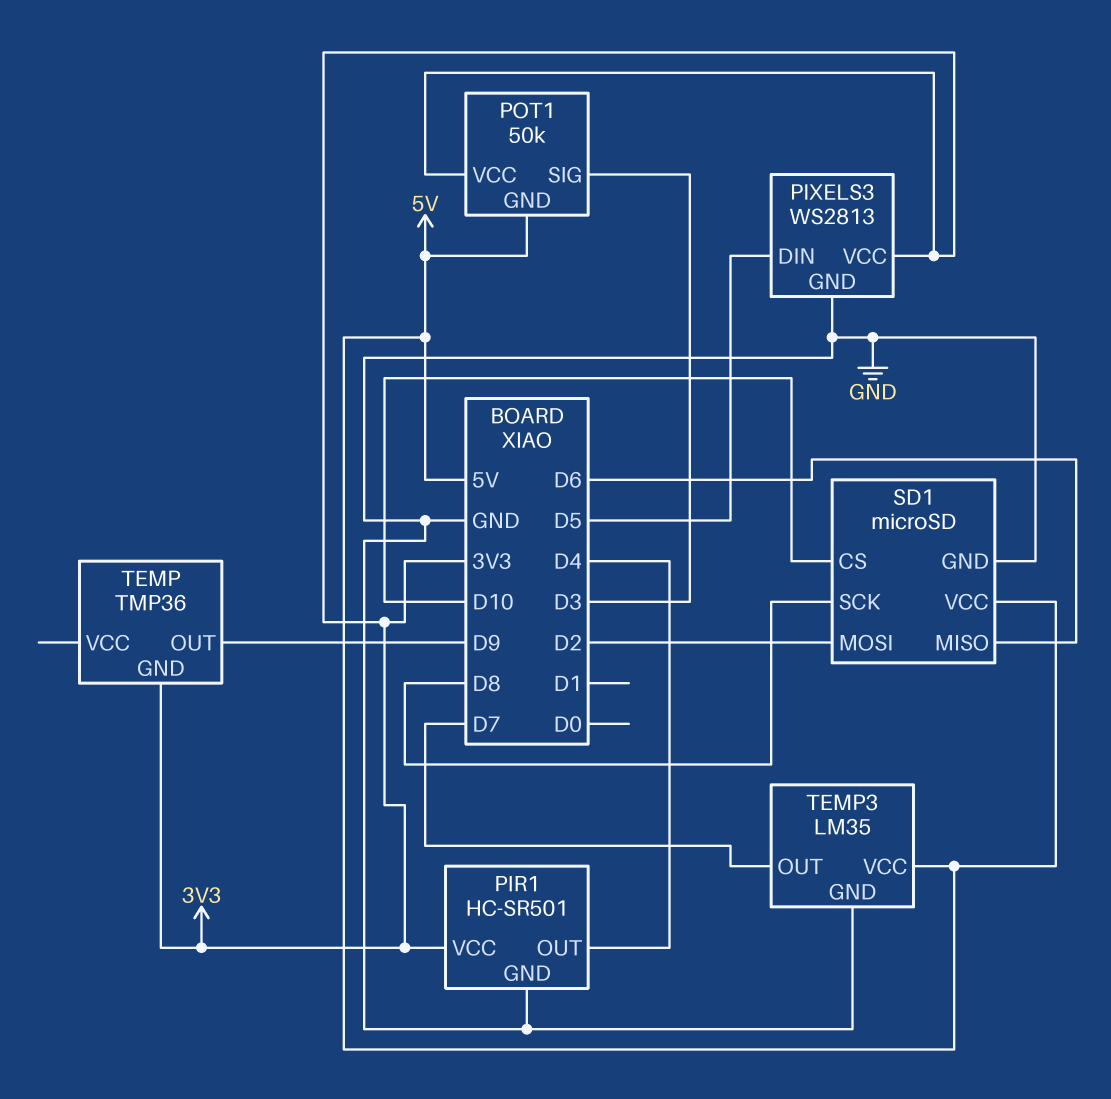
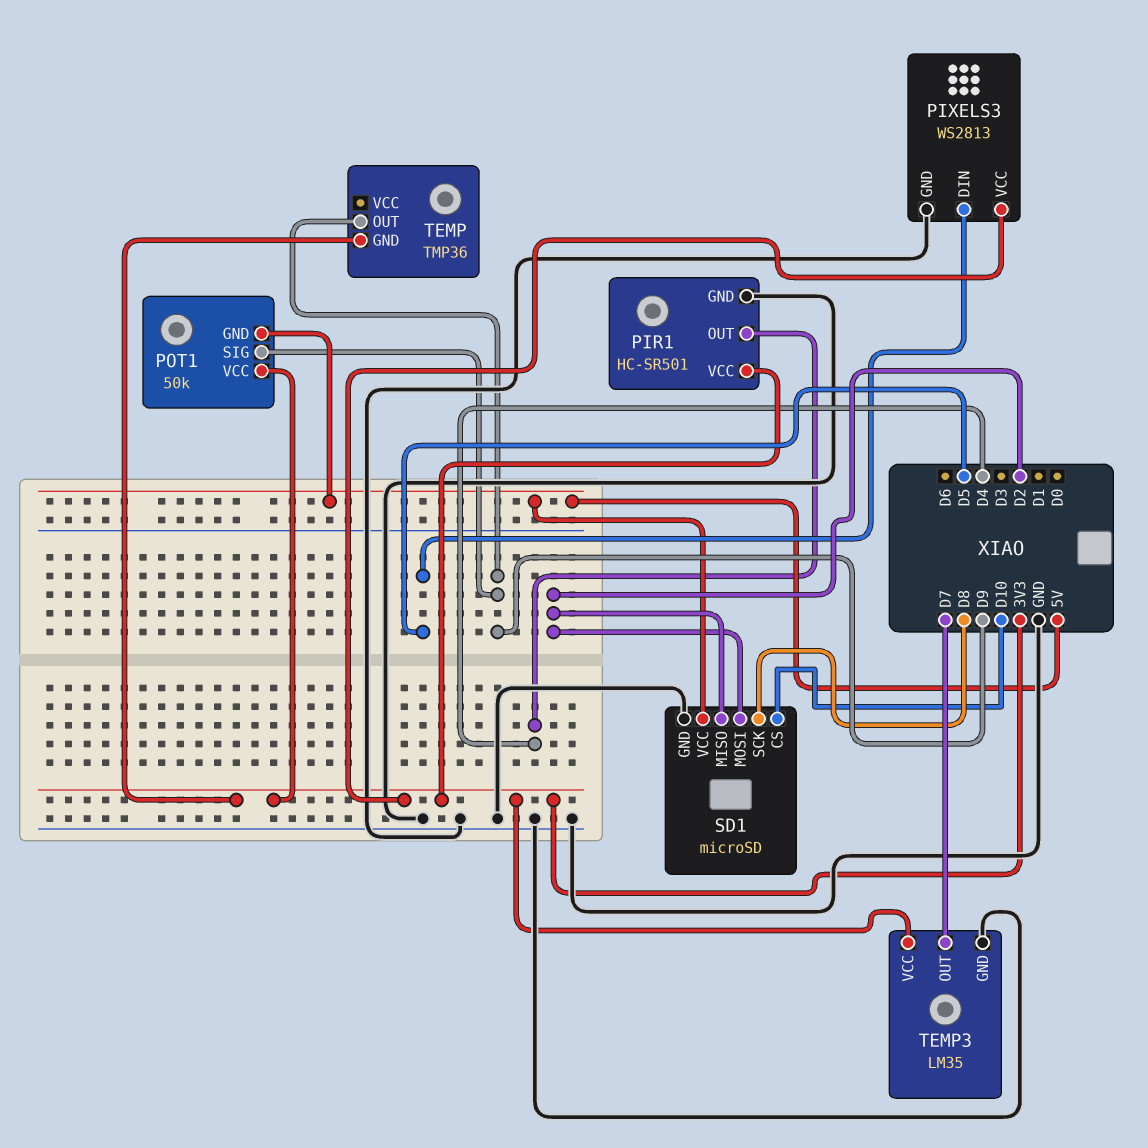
POT1 pin SIG: D3 -> D9
SD1 pin MISO: D6 -> D2
TEMP3 pin VCC: 5V -> 3V3

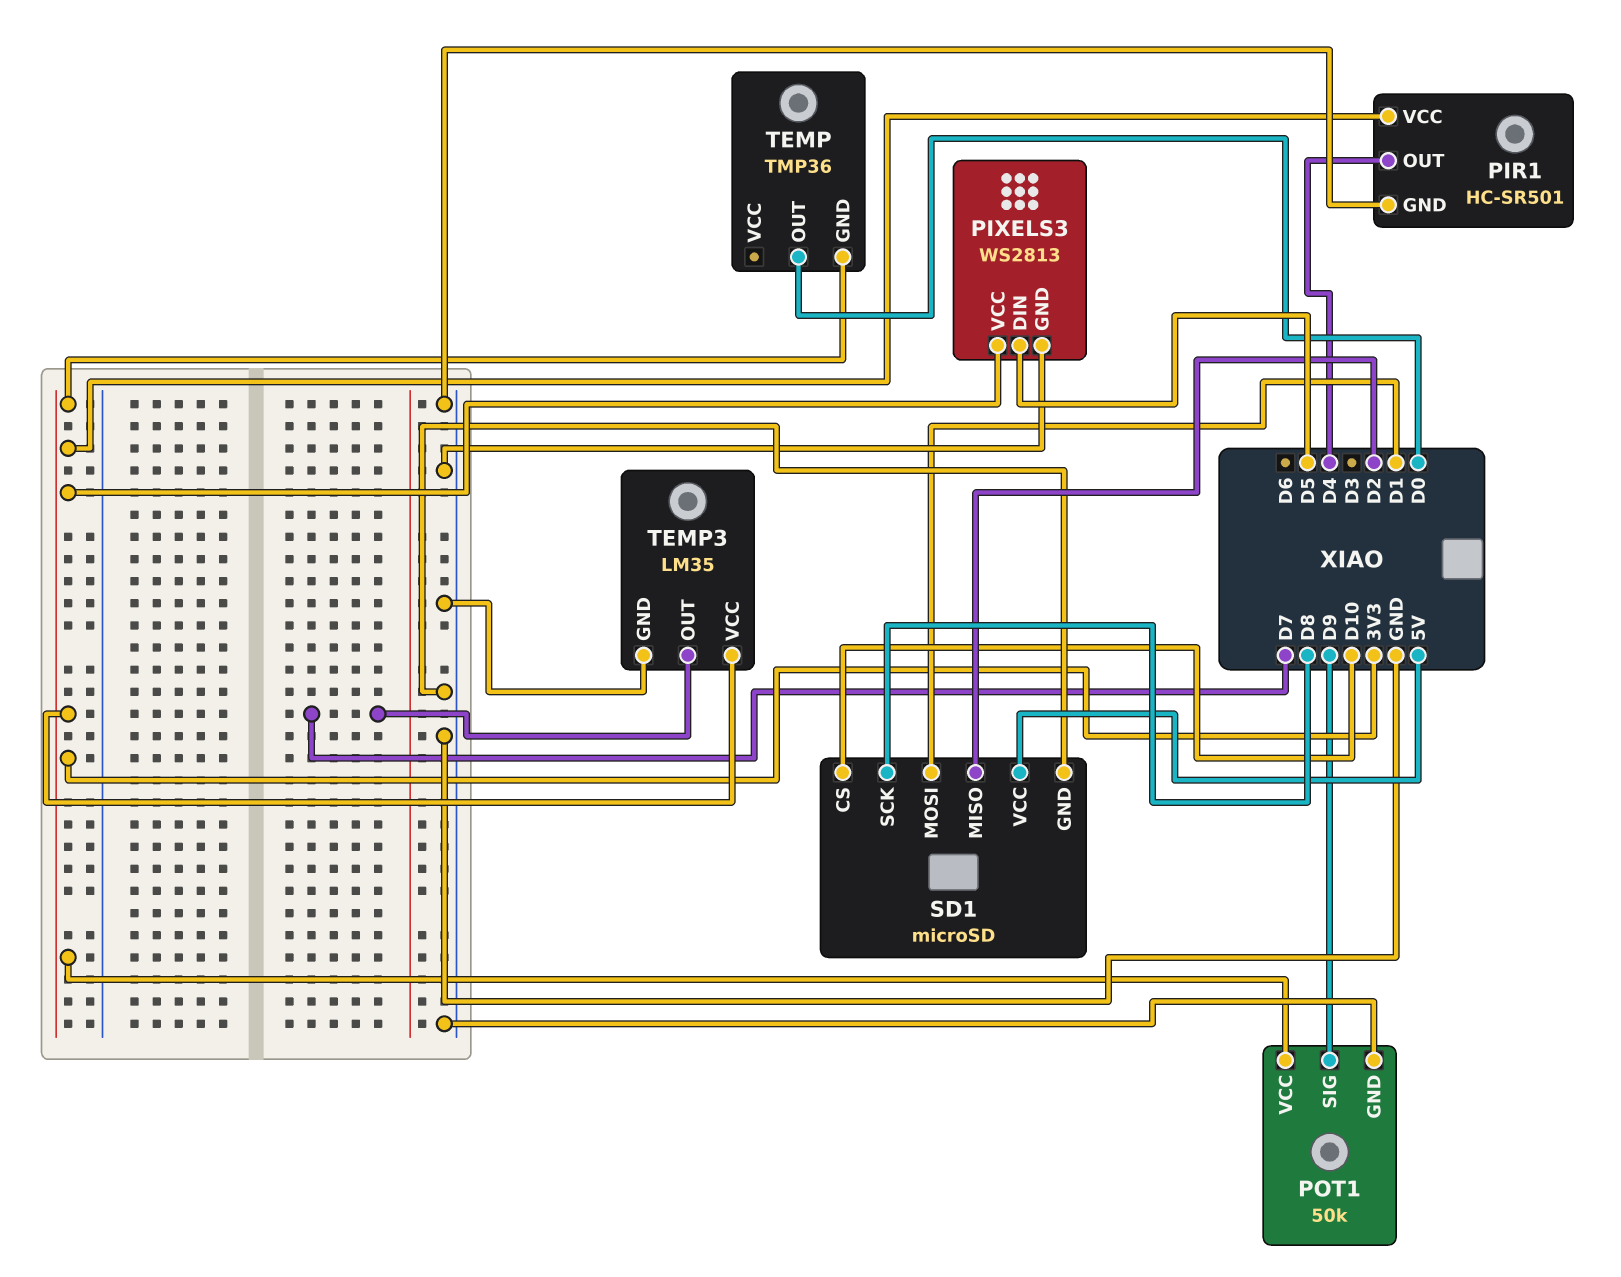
POT1 pin GND: 5V -> GND
SD1 pin MOSI: D2 -> D1
TEMP pin OUT: D9 -> D0

